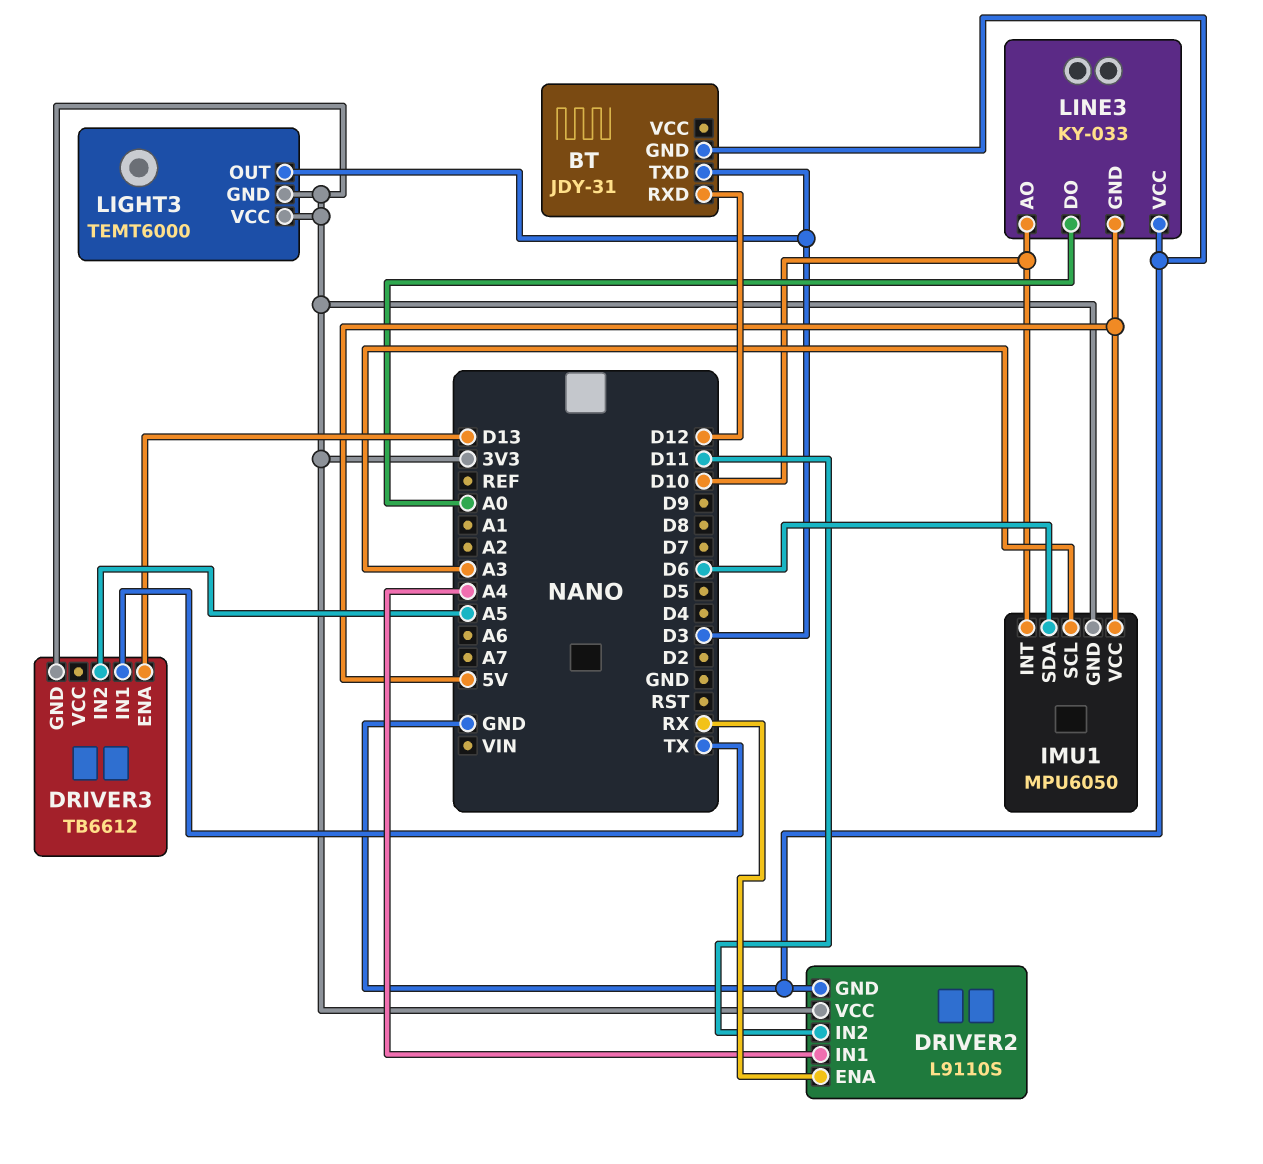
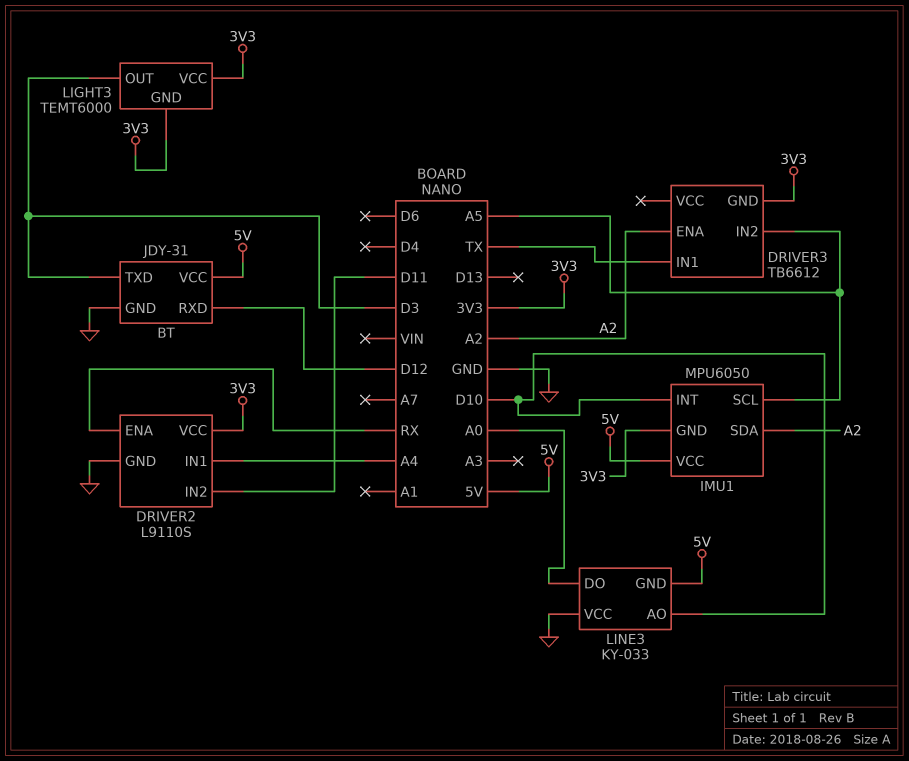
BT pin VCC: none -> 5V
DRIVER3 pin ENA: D13 -> A2
IMU1 pin SCL: A3 -> A5
IMU1 pin SDA: D6 -> A2

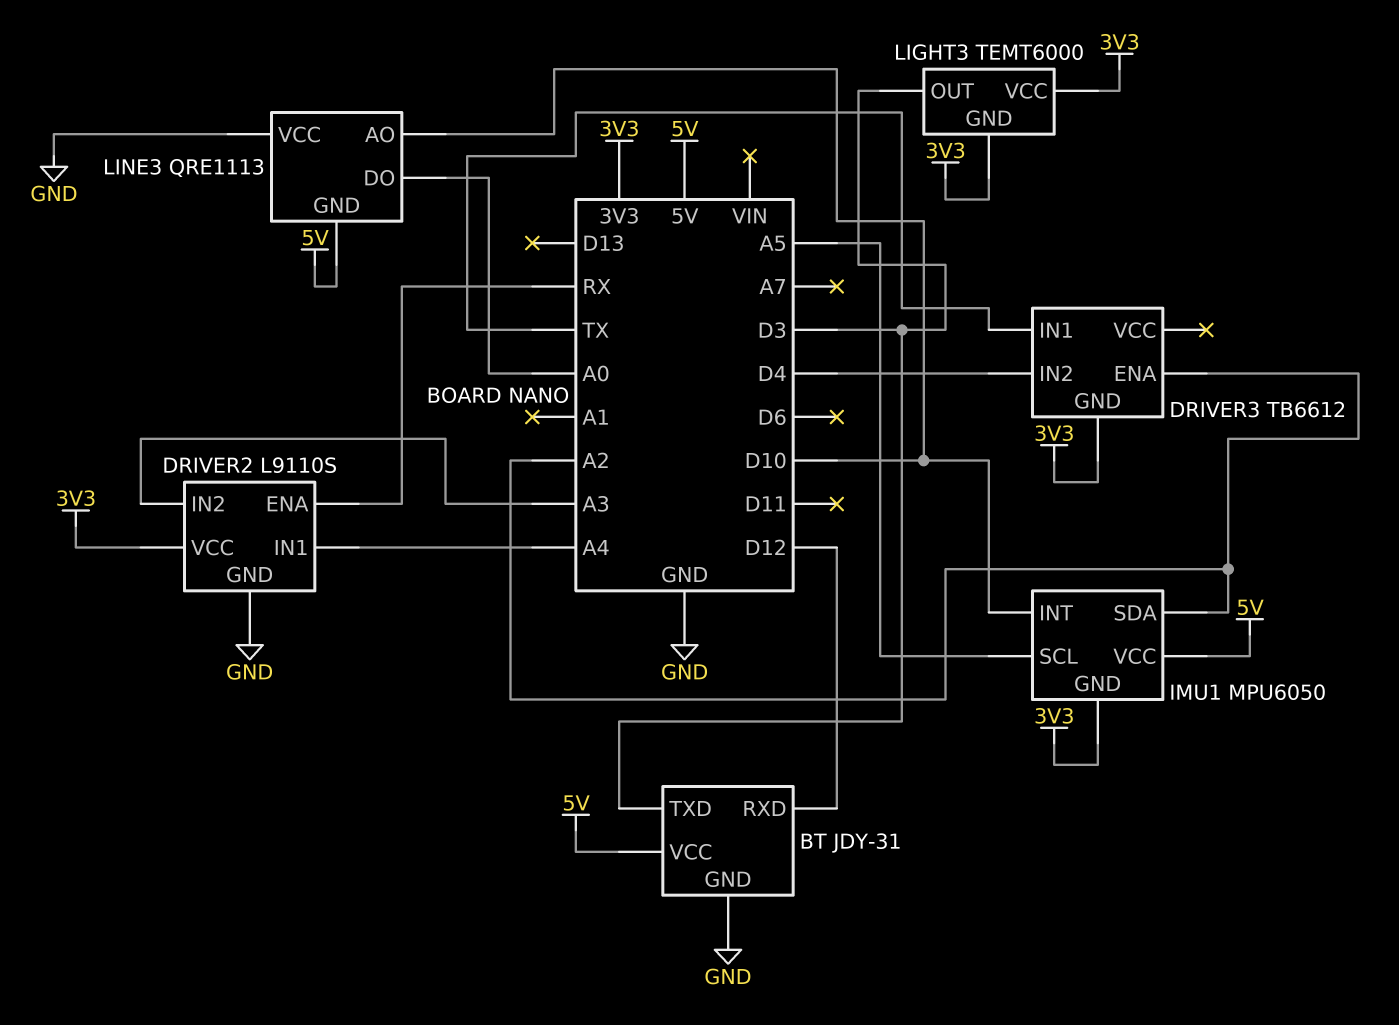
DRIVER2 pin IN2: D11 -> A3
DRIVER3 pin IN2: A5 -> D4
LINE3: KY-033 -> QRE1113

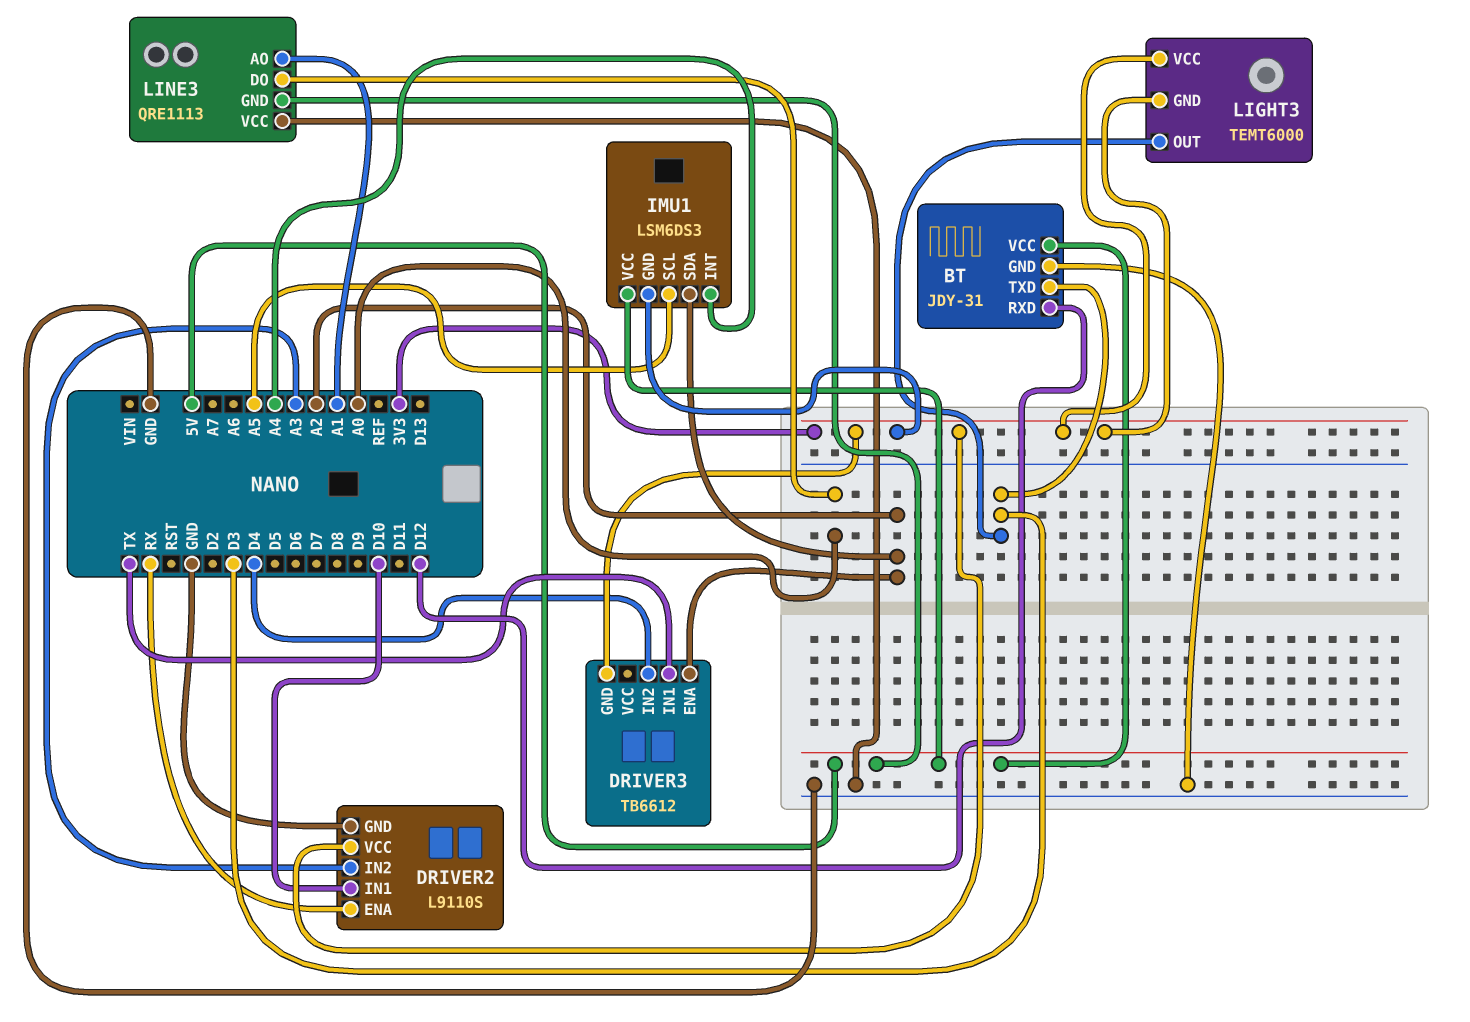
DRIVER2 pin IN1: A4 -> D10
IMU1: MPU6050 -> LSM6DS3
IMU1 pin INT: D10 -> A4
LINE3 pin AO: D10 -> A1

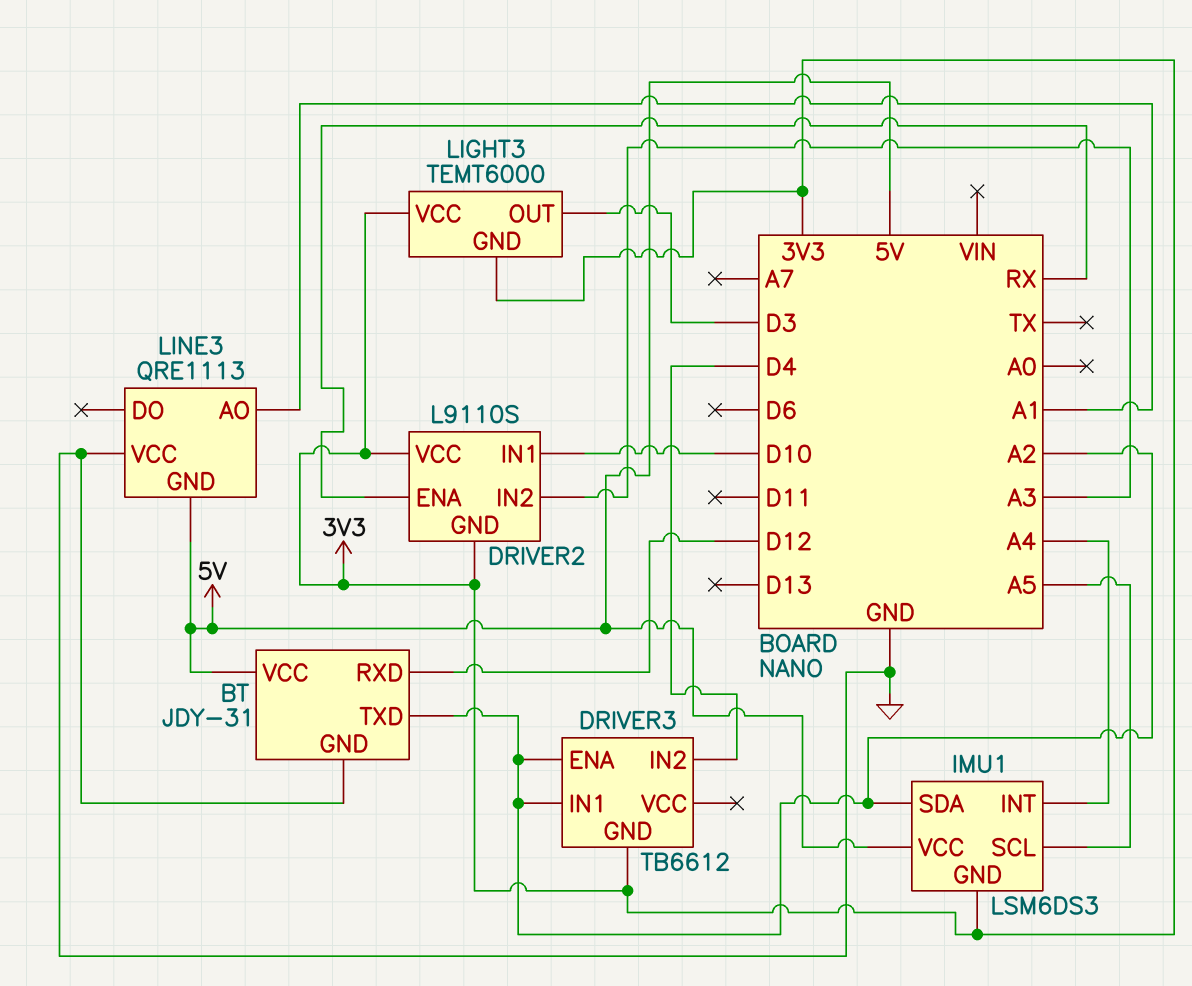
BT pin TXD: D3 -> A2
DRIVER2 pin GND: GND -> 3V3
DRIVER3 pin IN1: TX -> A2
LINE3 pin DO: A0 -> none

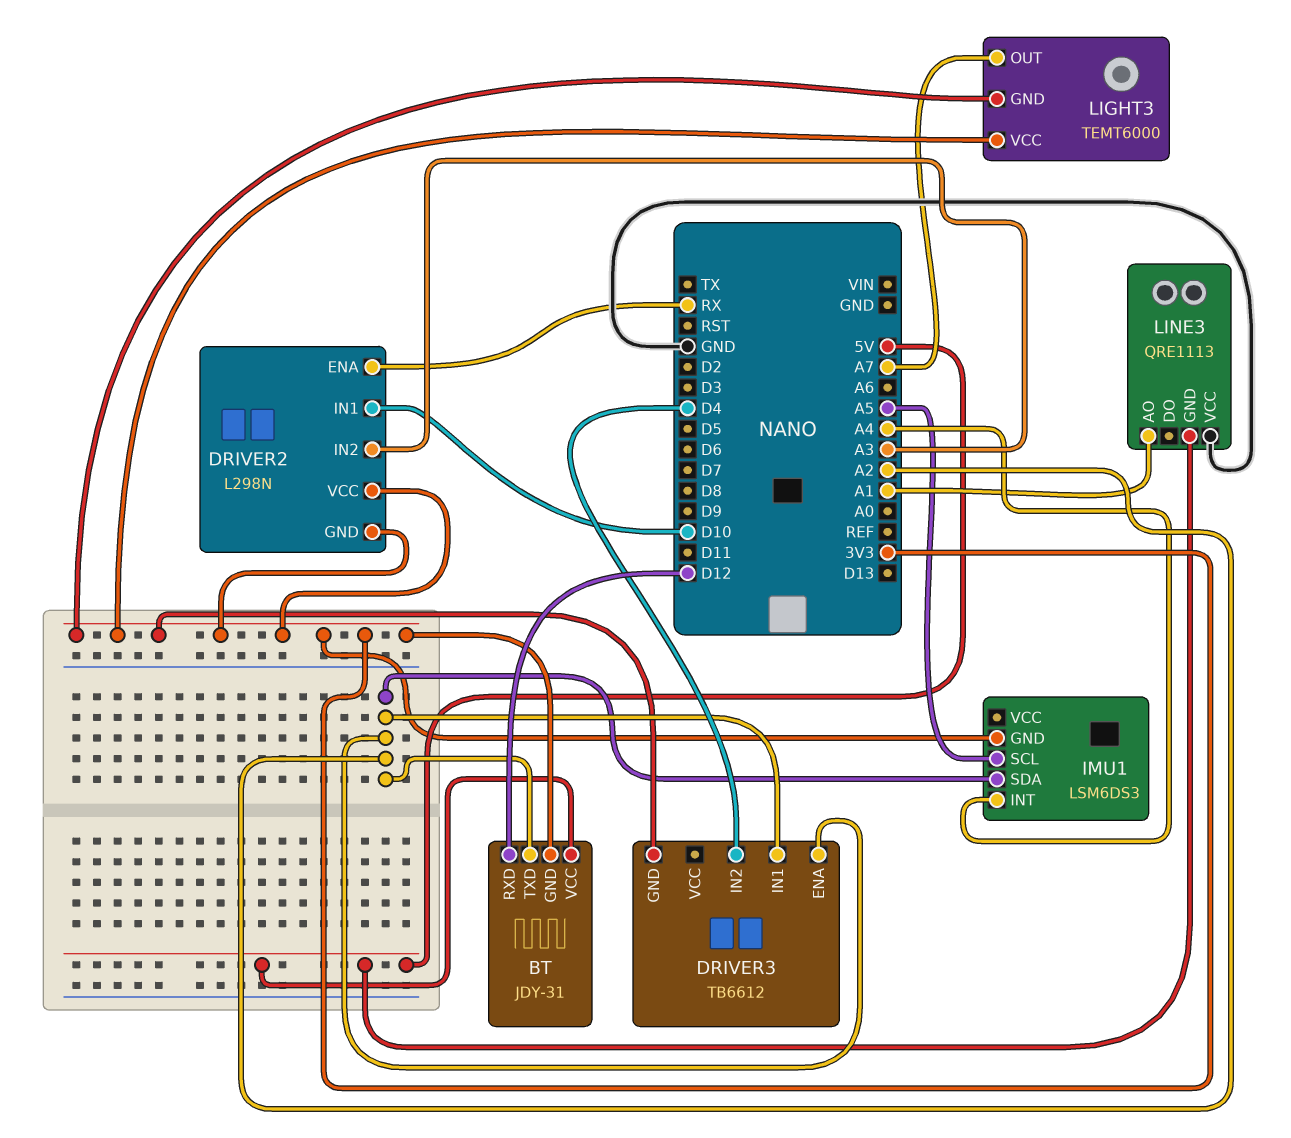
BT pin GND: GND -> 3V3
DRIVER2: L9110S -> L298N
IMU1 pin VCC: 5V -> none
LIGHT3 pin OUT: D3 -> A7

